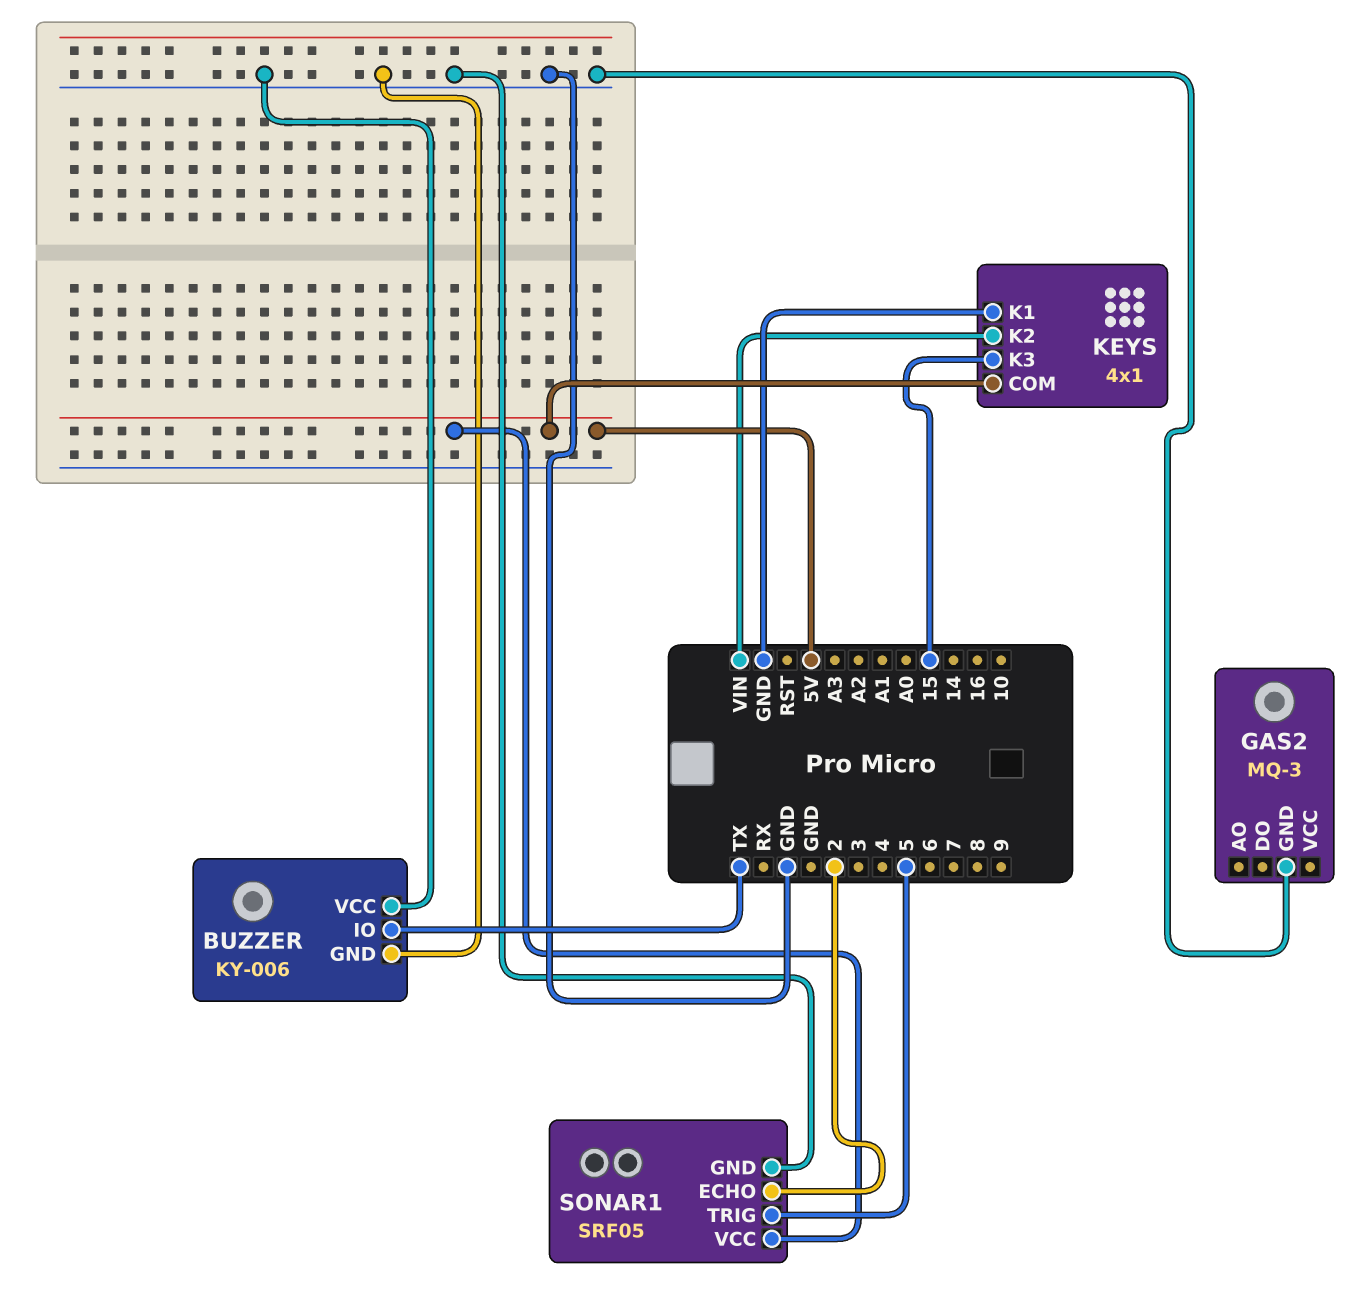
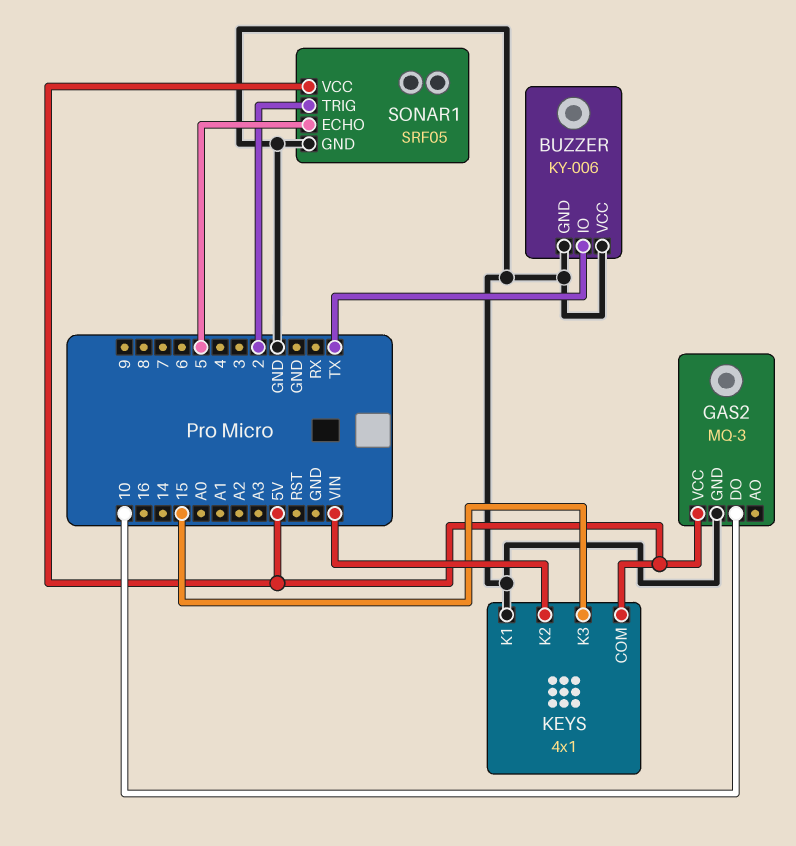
GAS2 pin DO: none -> 10
GAS2 pin VCC: none -> 5V
SONAR1 pin ECHO: 2 -> 5
SONAR1 pin TRIG: 5 -> 2

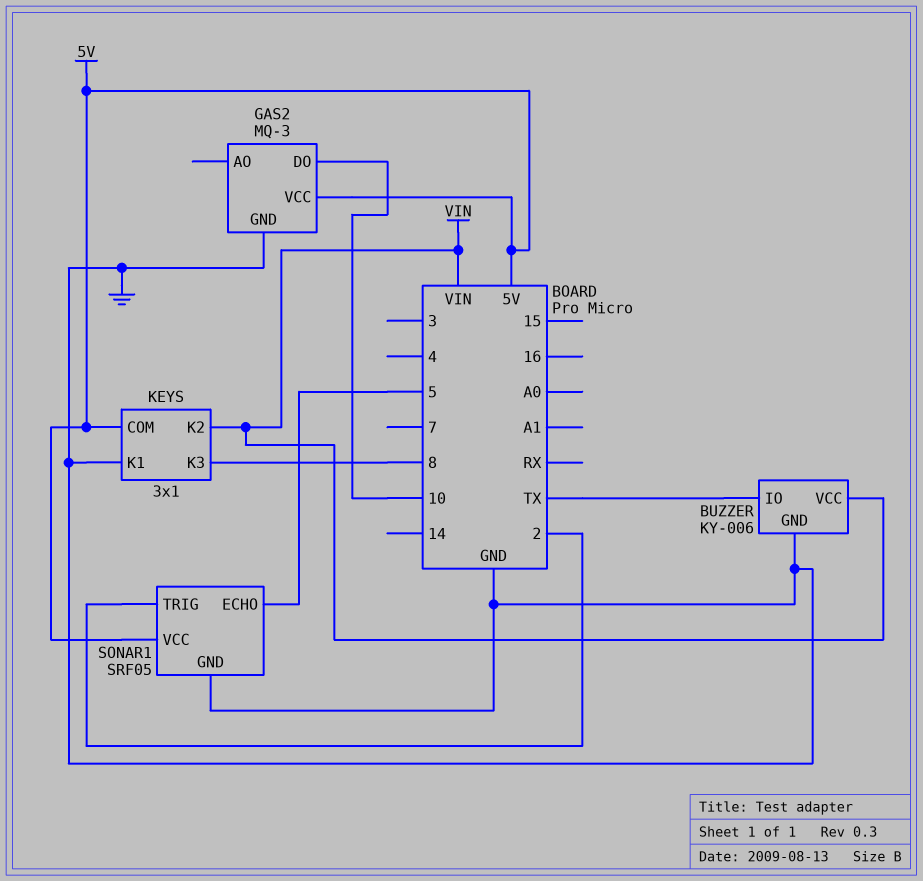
BUZZER pin VCC: GND -> VIN
KEYS: 4x1 -> 3x1
KEYS pin K3: 15 -> 8

